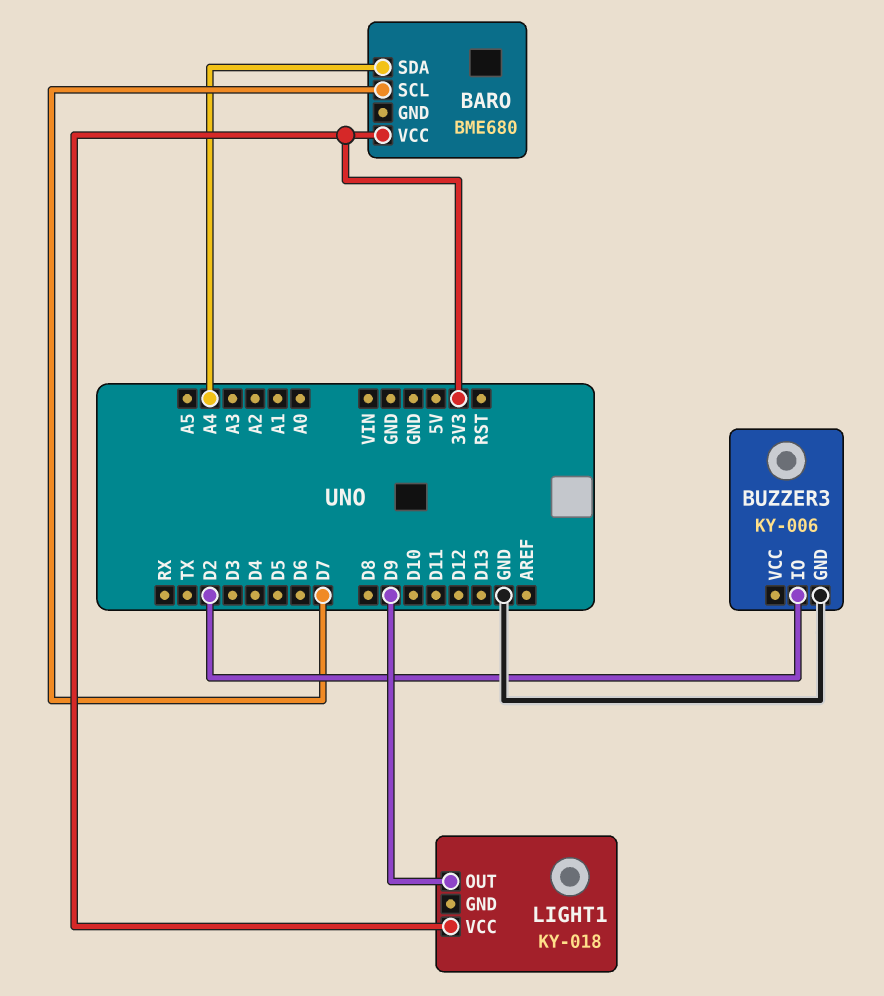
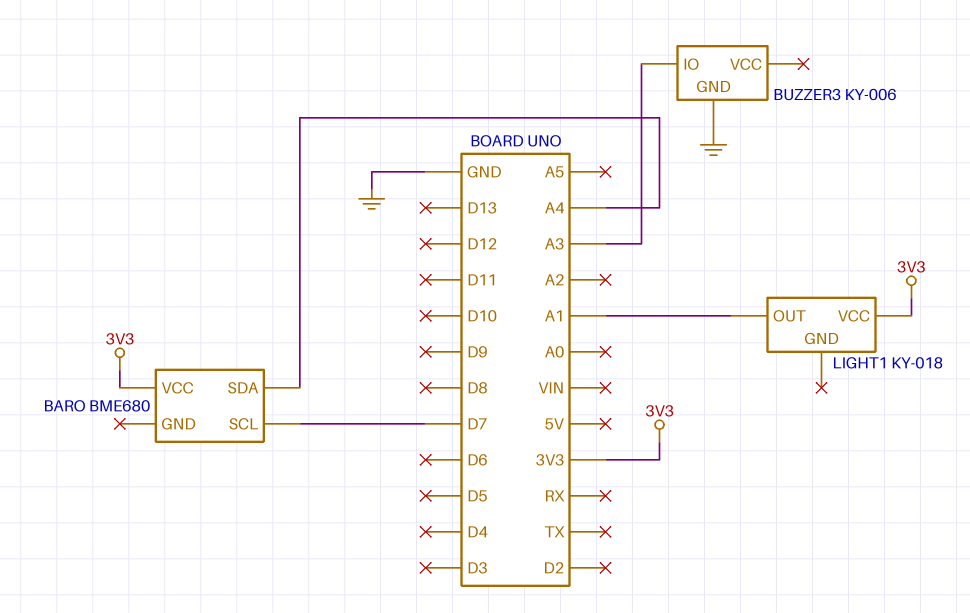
BUZZER3 pin IO: D2 -> A3
LIGHT1 pin OUT: D9 -> A1

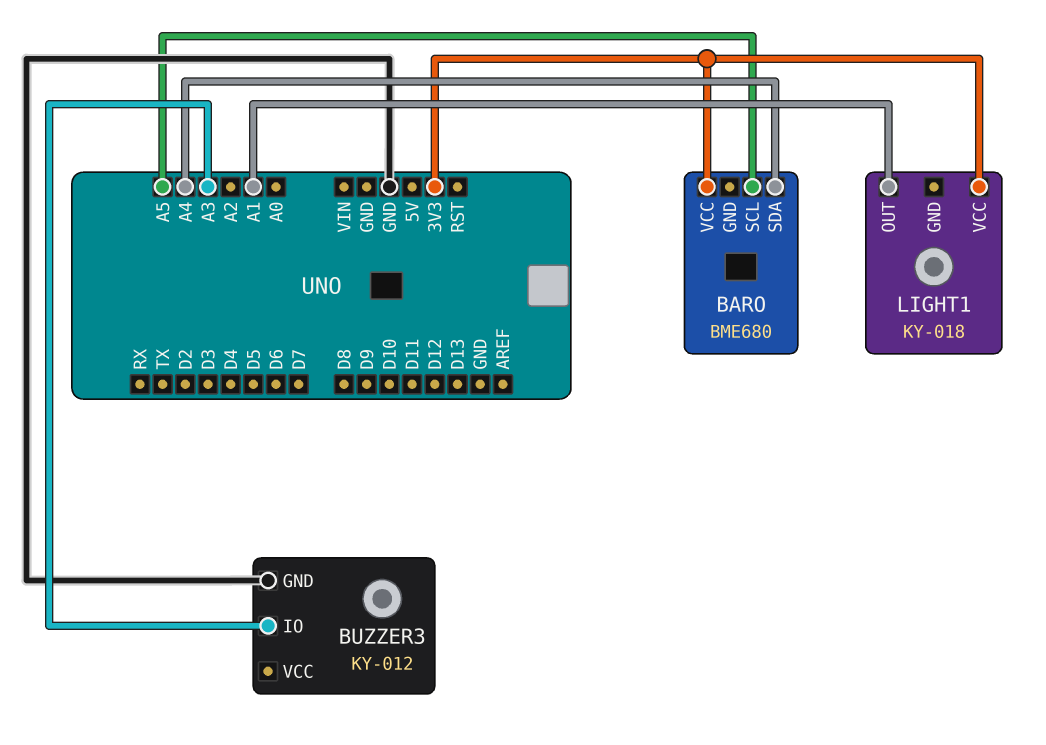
BARO pin SCL: D7 -> A5
BUZZER3: KY-006 -> KY-012

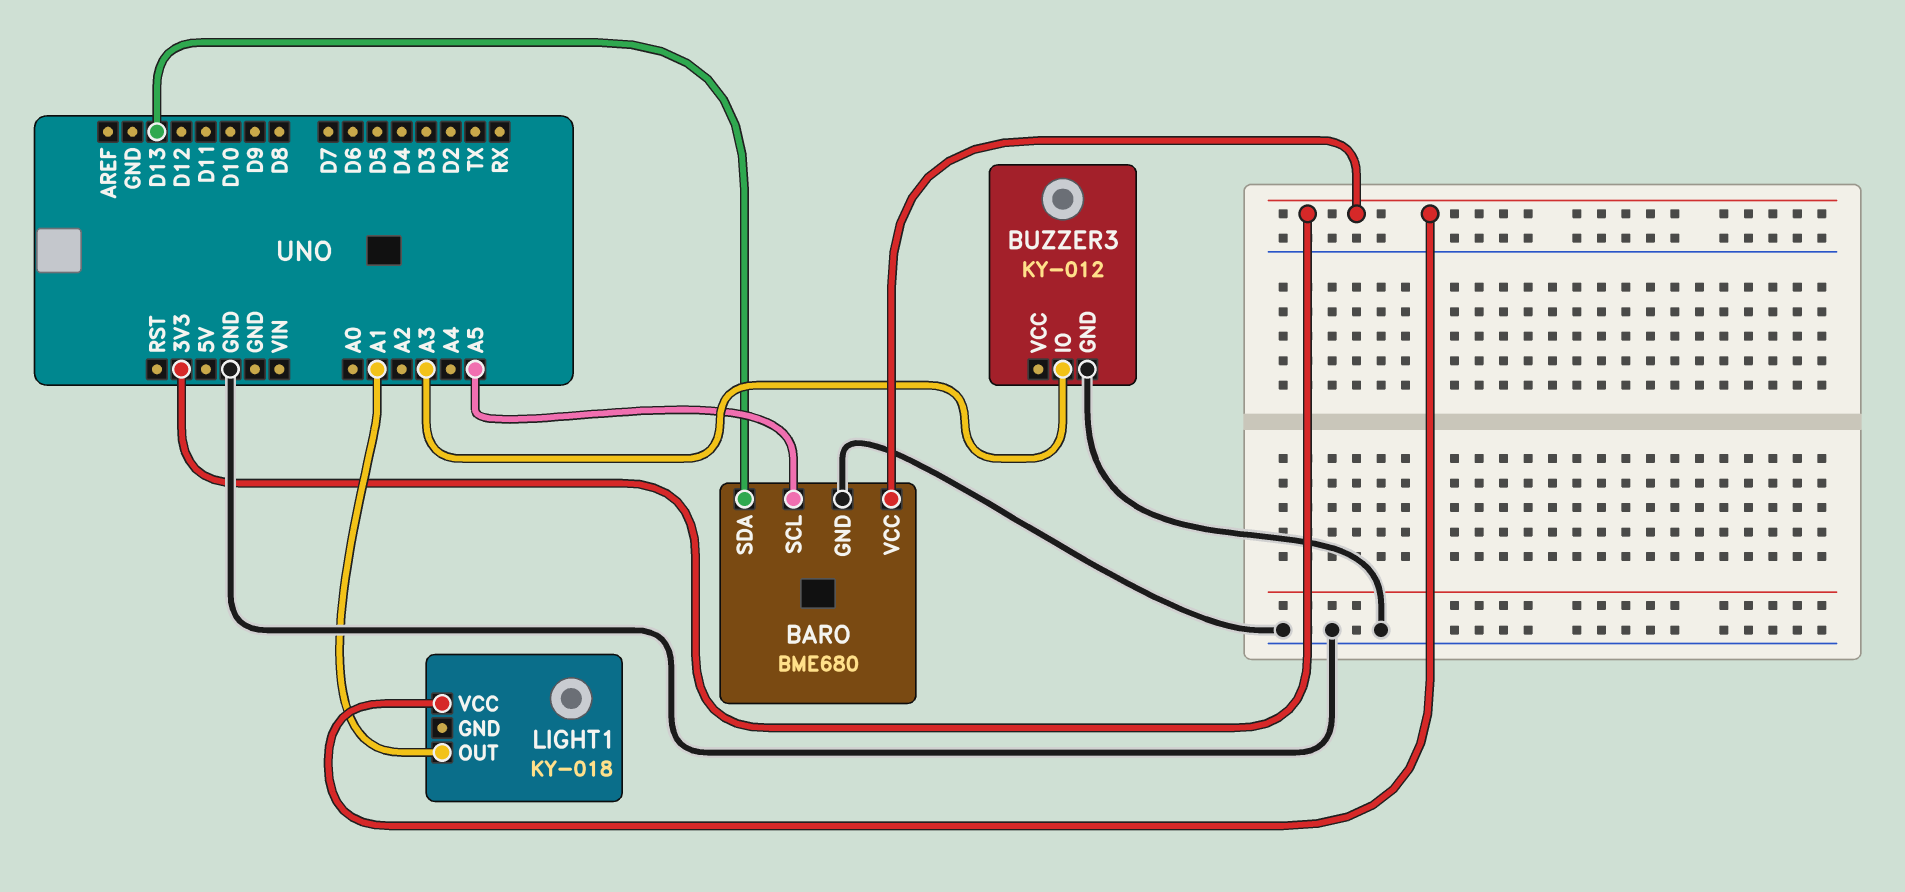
BARO pin GND: none -> GND
BARO pin SDA: A4 -> D13

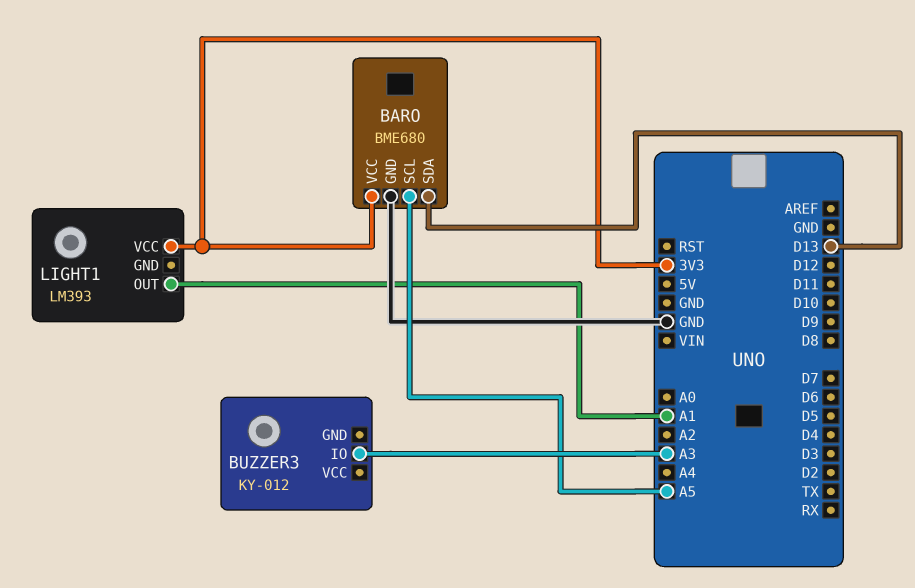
BUZZER3 pin GND: GND -> none
LIGHT1: KY-018 -> LM393

